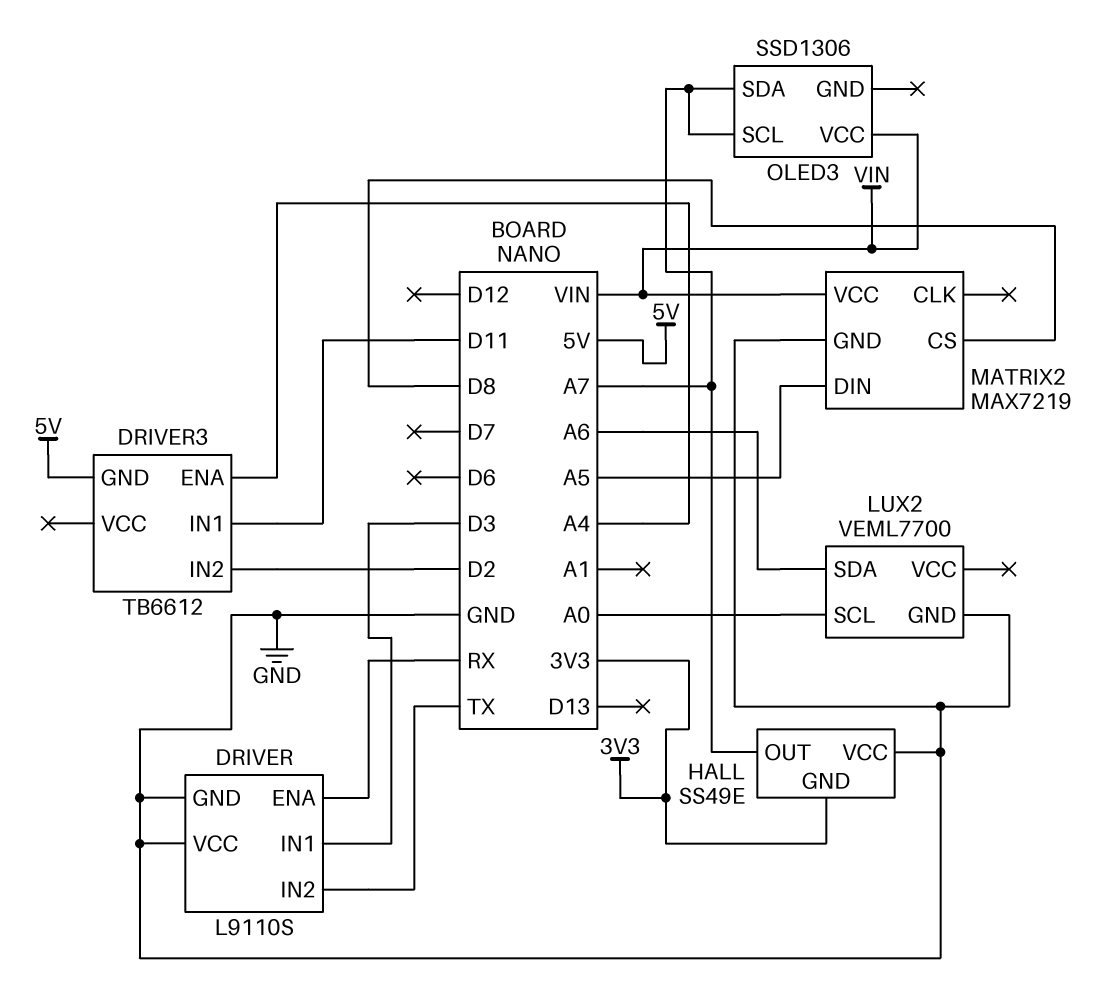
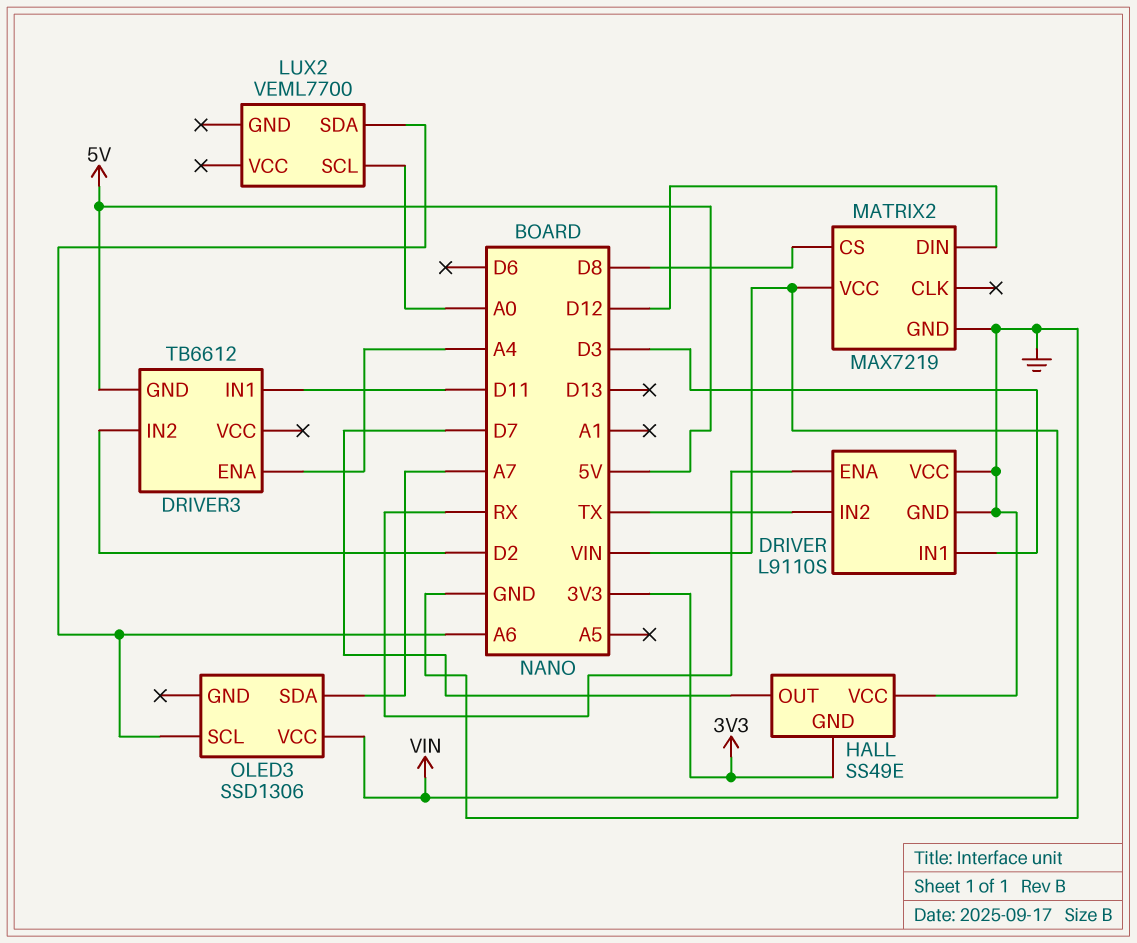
HALL pin OUT: A7 -> D7
LUX2 pin GND: GND -> none
MATRIX2 pin DIN: A5 -> D12
OLED3 pin SCL: A7 -> A6

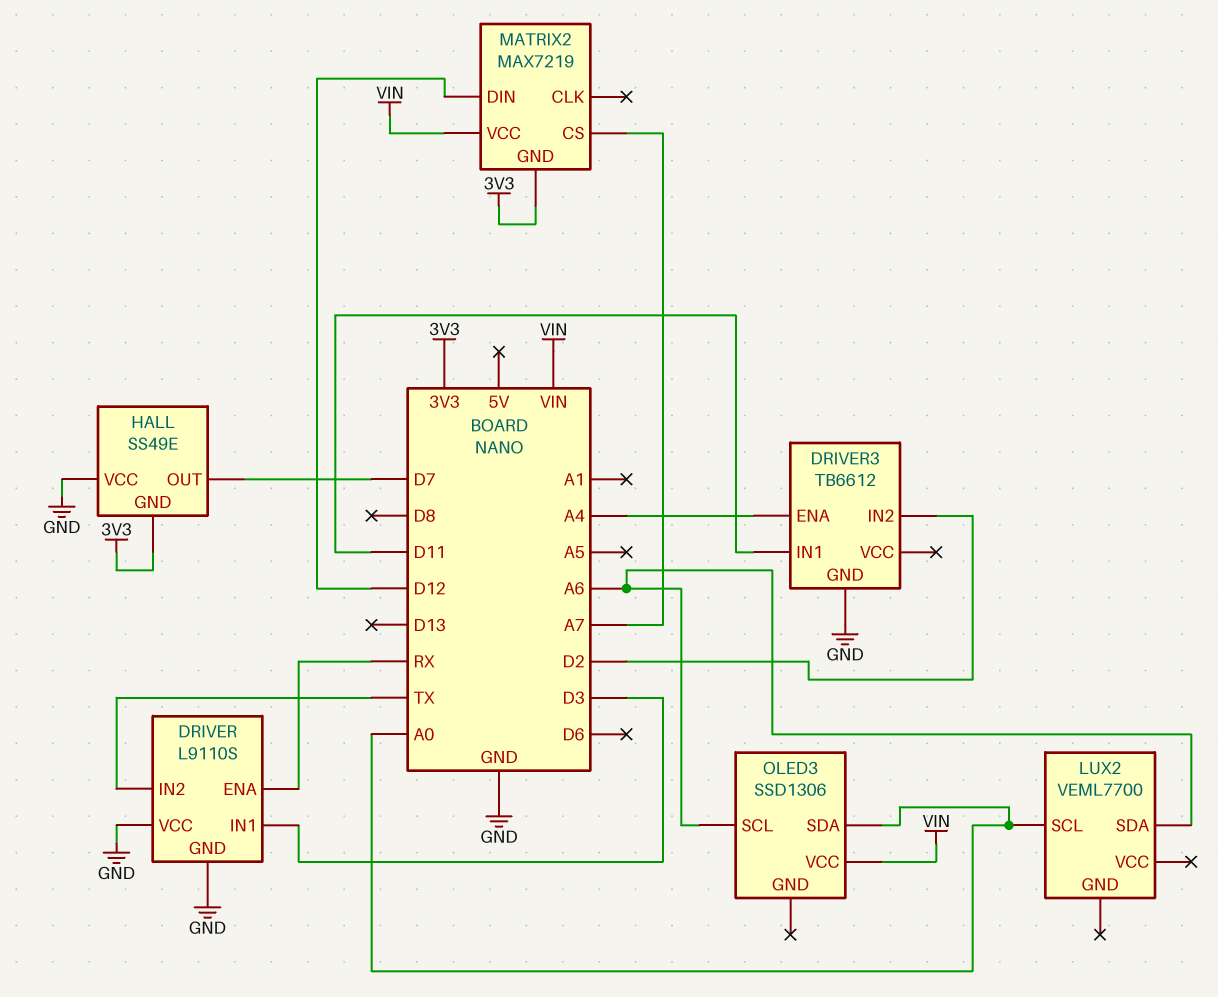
DRIVER3 pin GND: 5V -> GND
MATRIX2 pin CS: D8 -> A7
MATRIX2 pin GND: GND -> 3V3
OLED3 pin SDA: A7 -> A0

